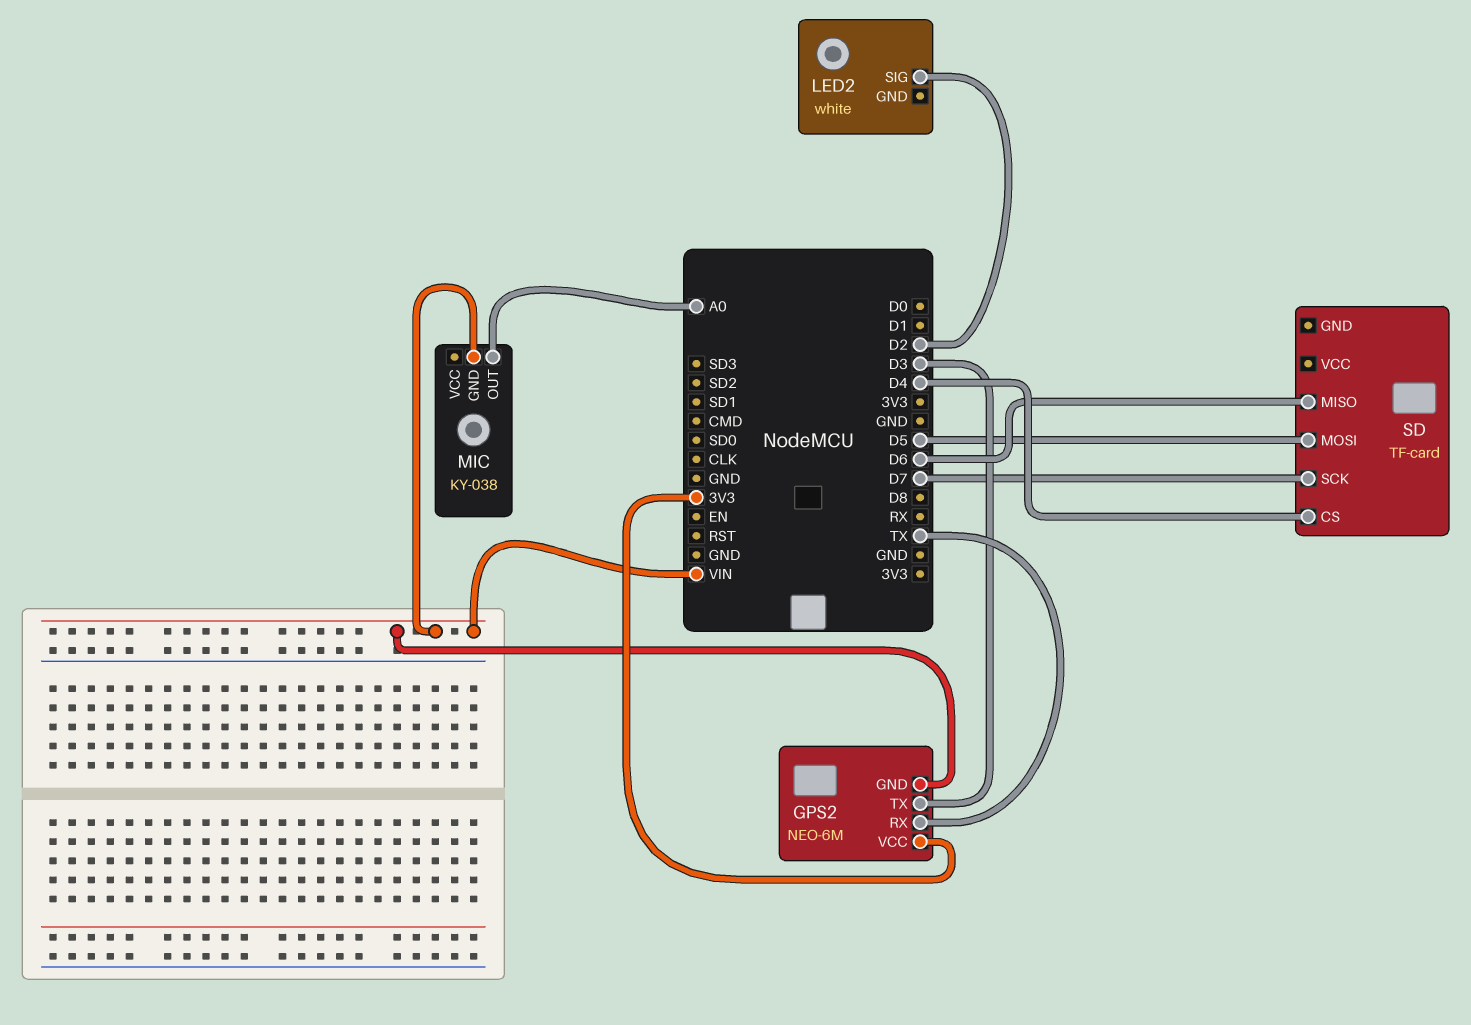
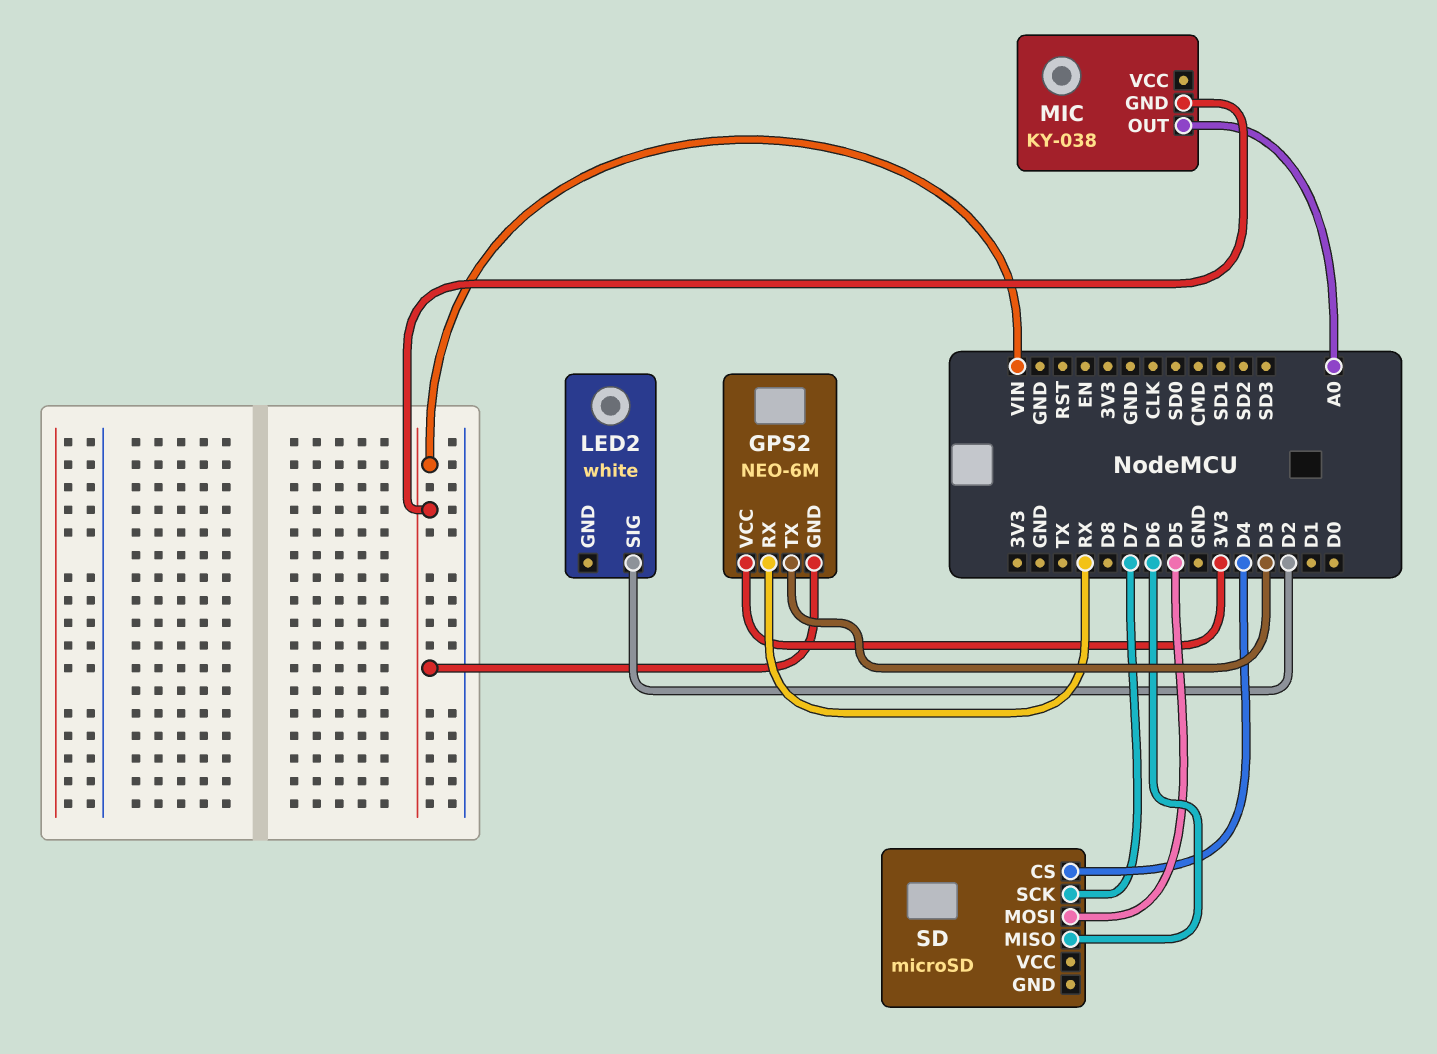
GPS2 pin RX: TX -> RX
SD: TF-card -> microSD

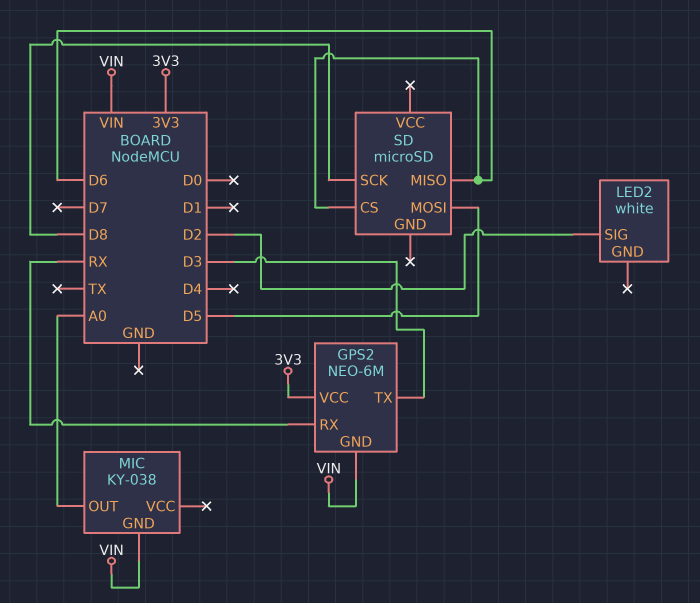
SD pin CS: D4 -> D6
SD pin SCK: D7 -> D8

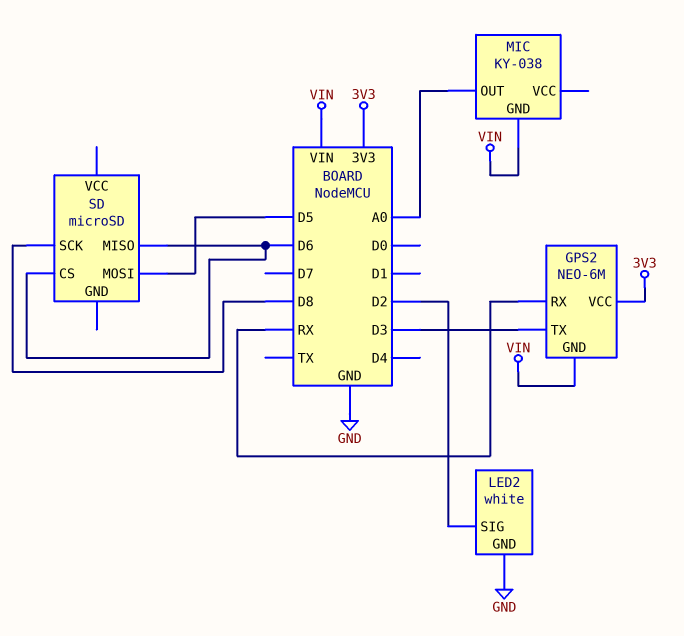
LED2 pin GND: none -> GND

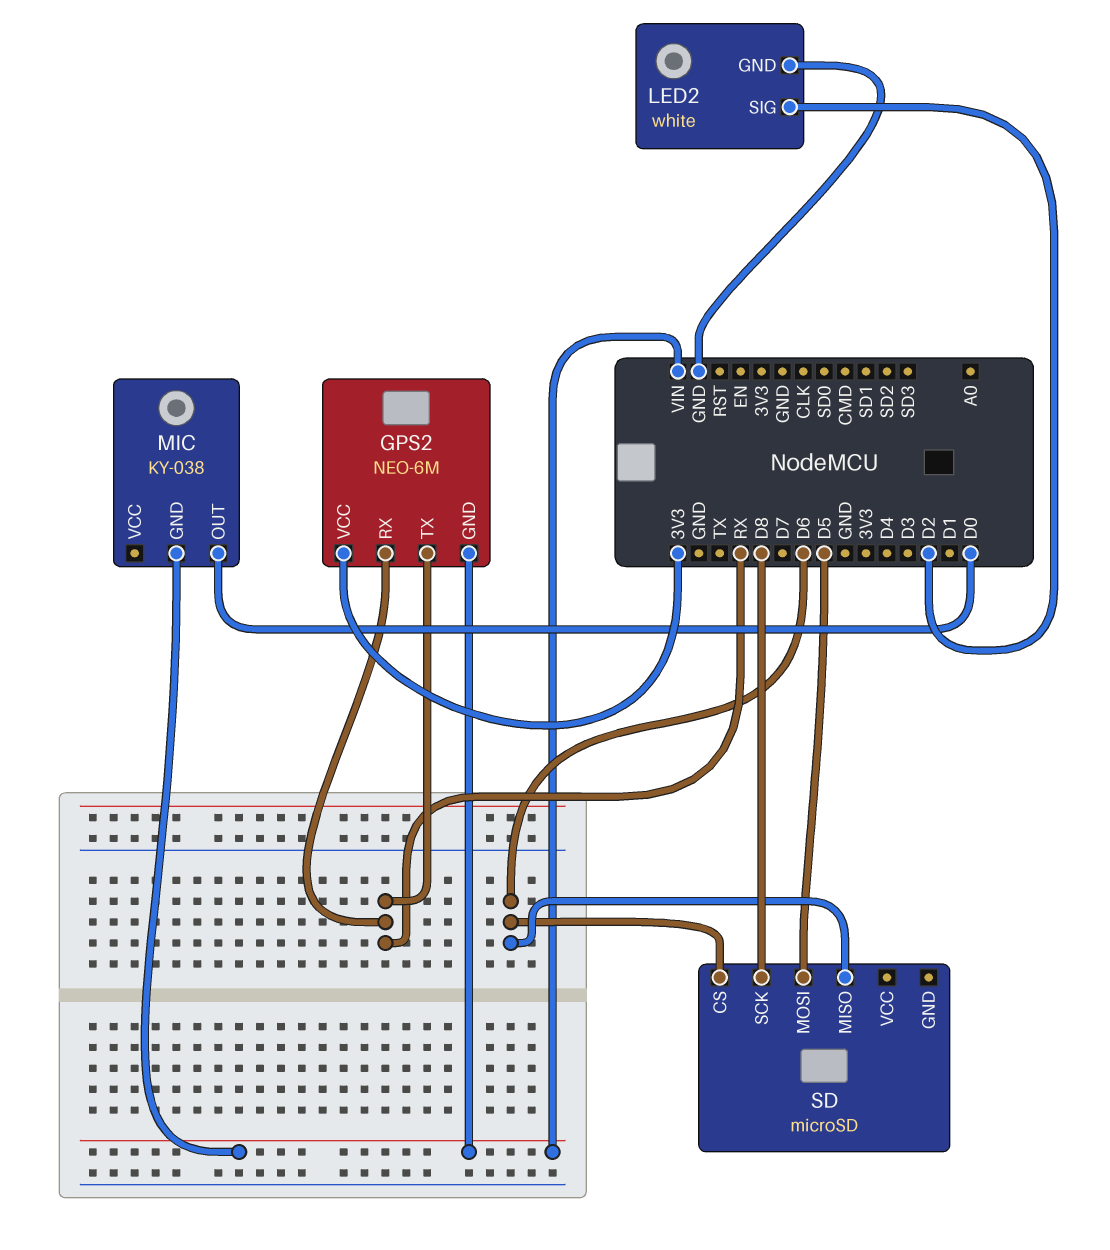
GPS2 pin TX: D3 -> RX
MIC pin OUT: A0 -> D0

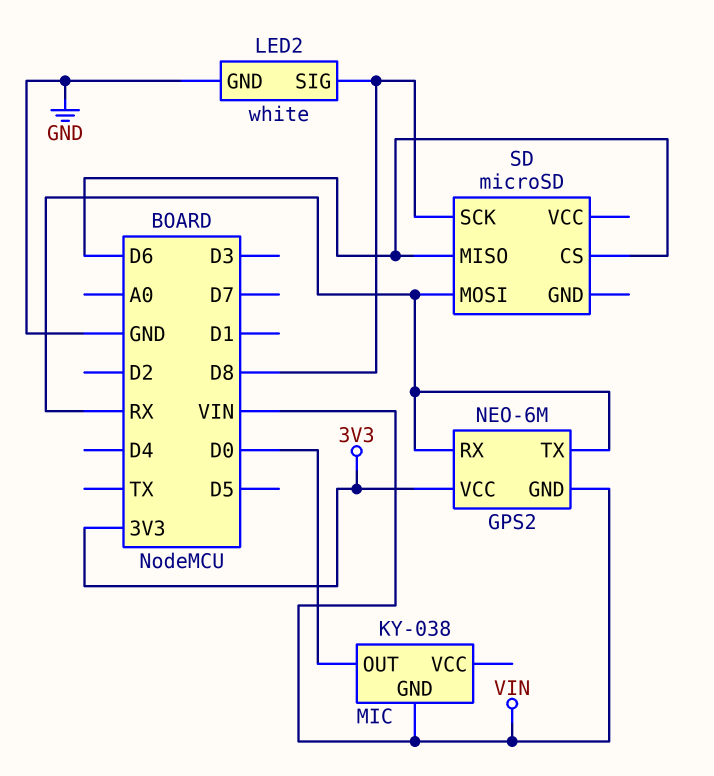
LED2 pin SIG: D2 -> D8
SD pin MOSI: D5 -> RX

